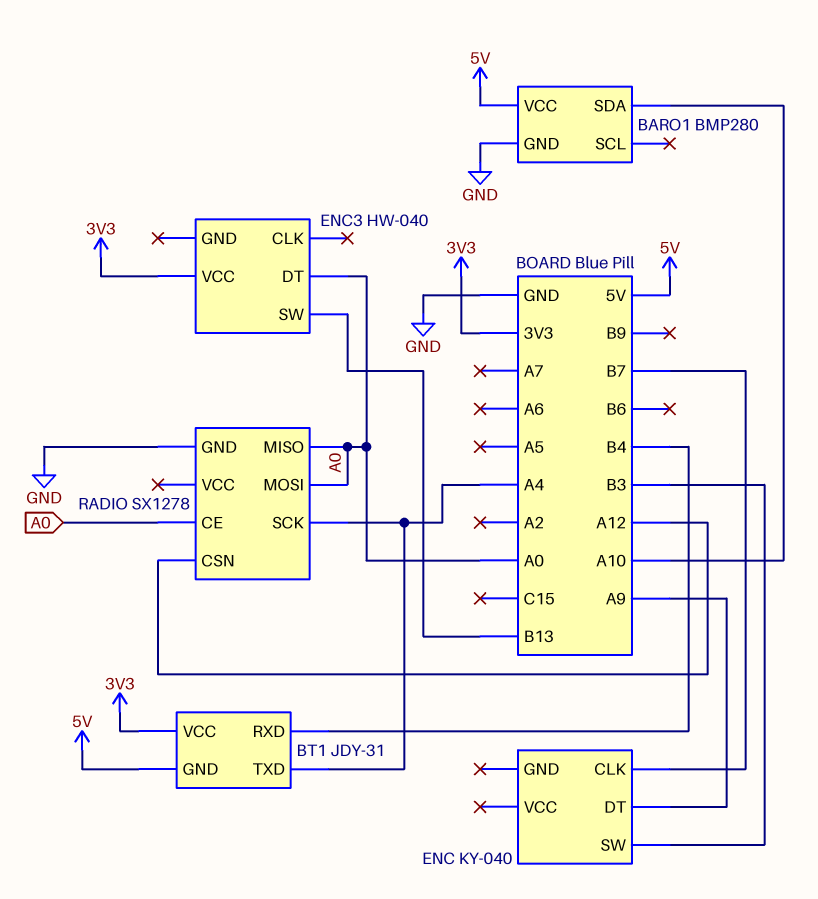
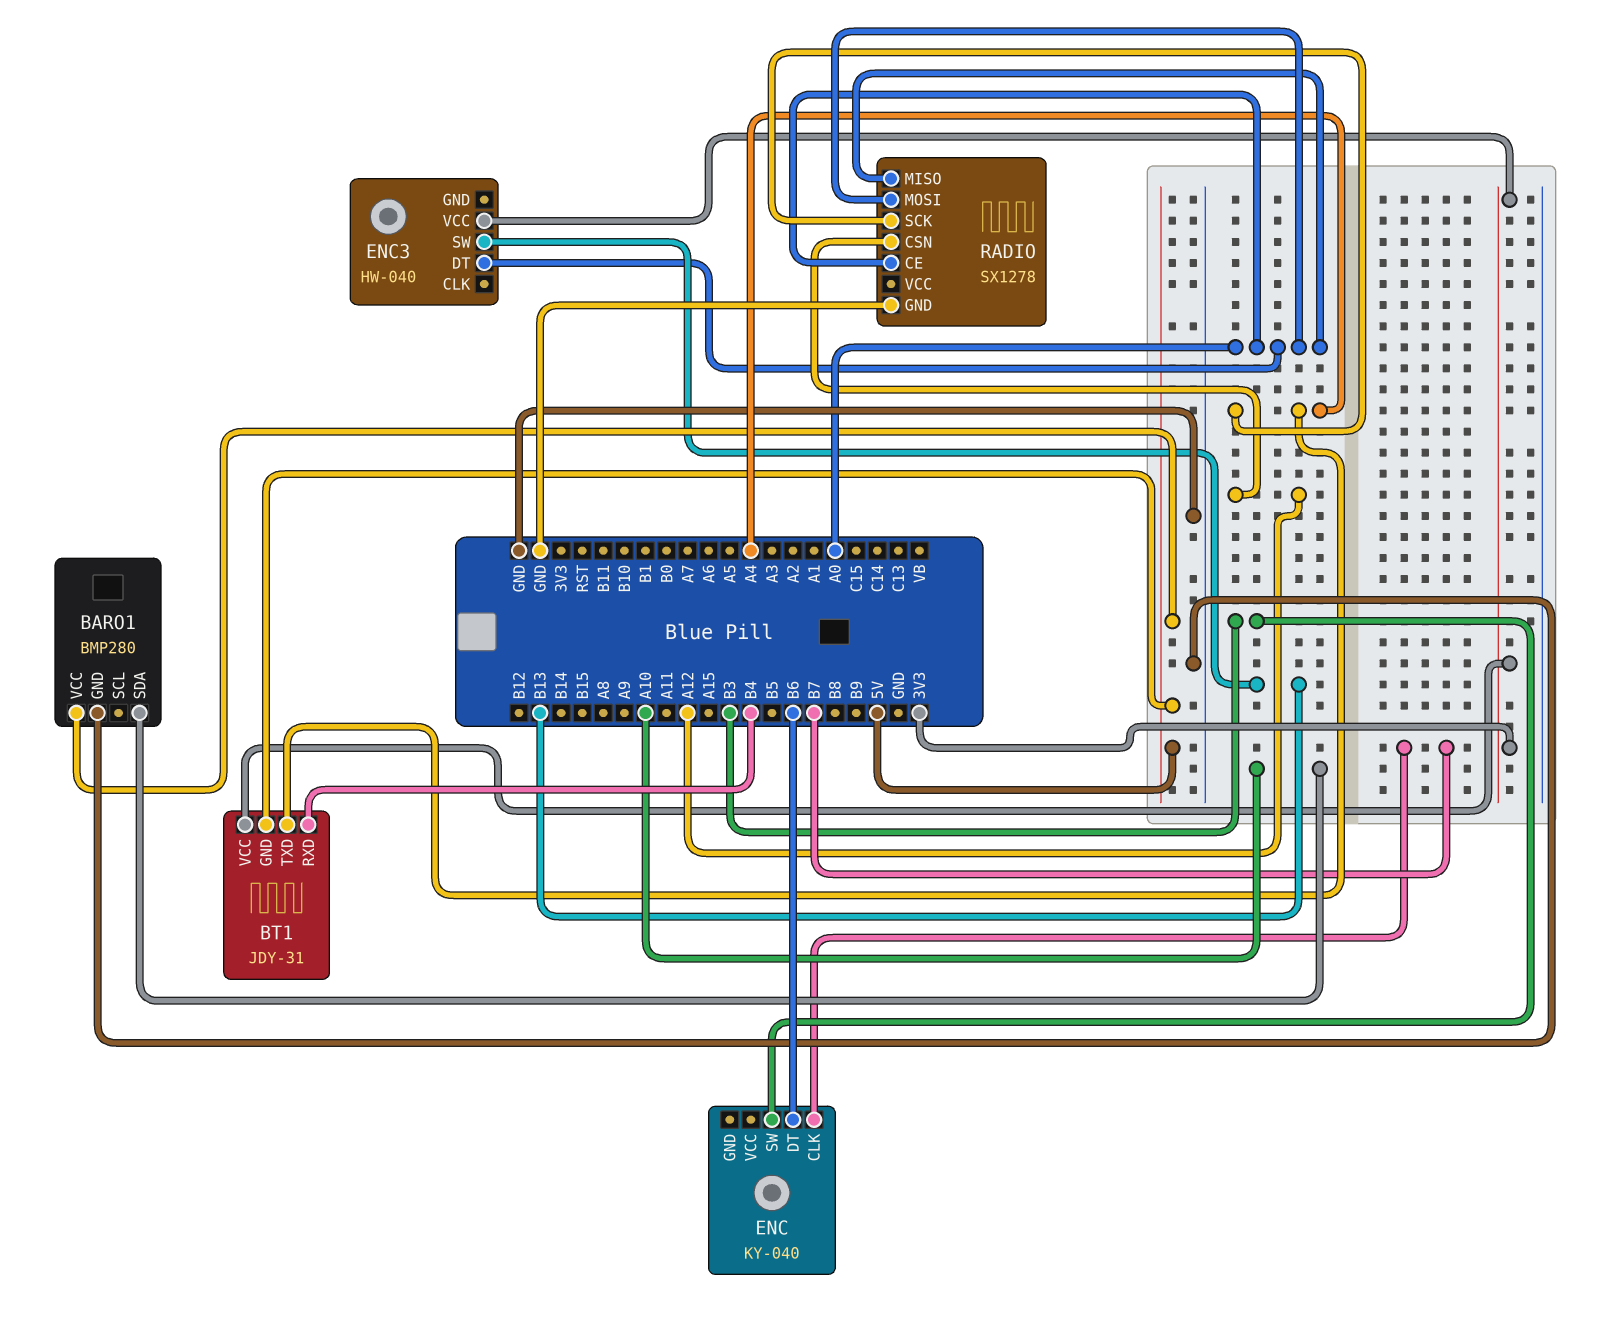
ENC pin DT: A9 -> B6

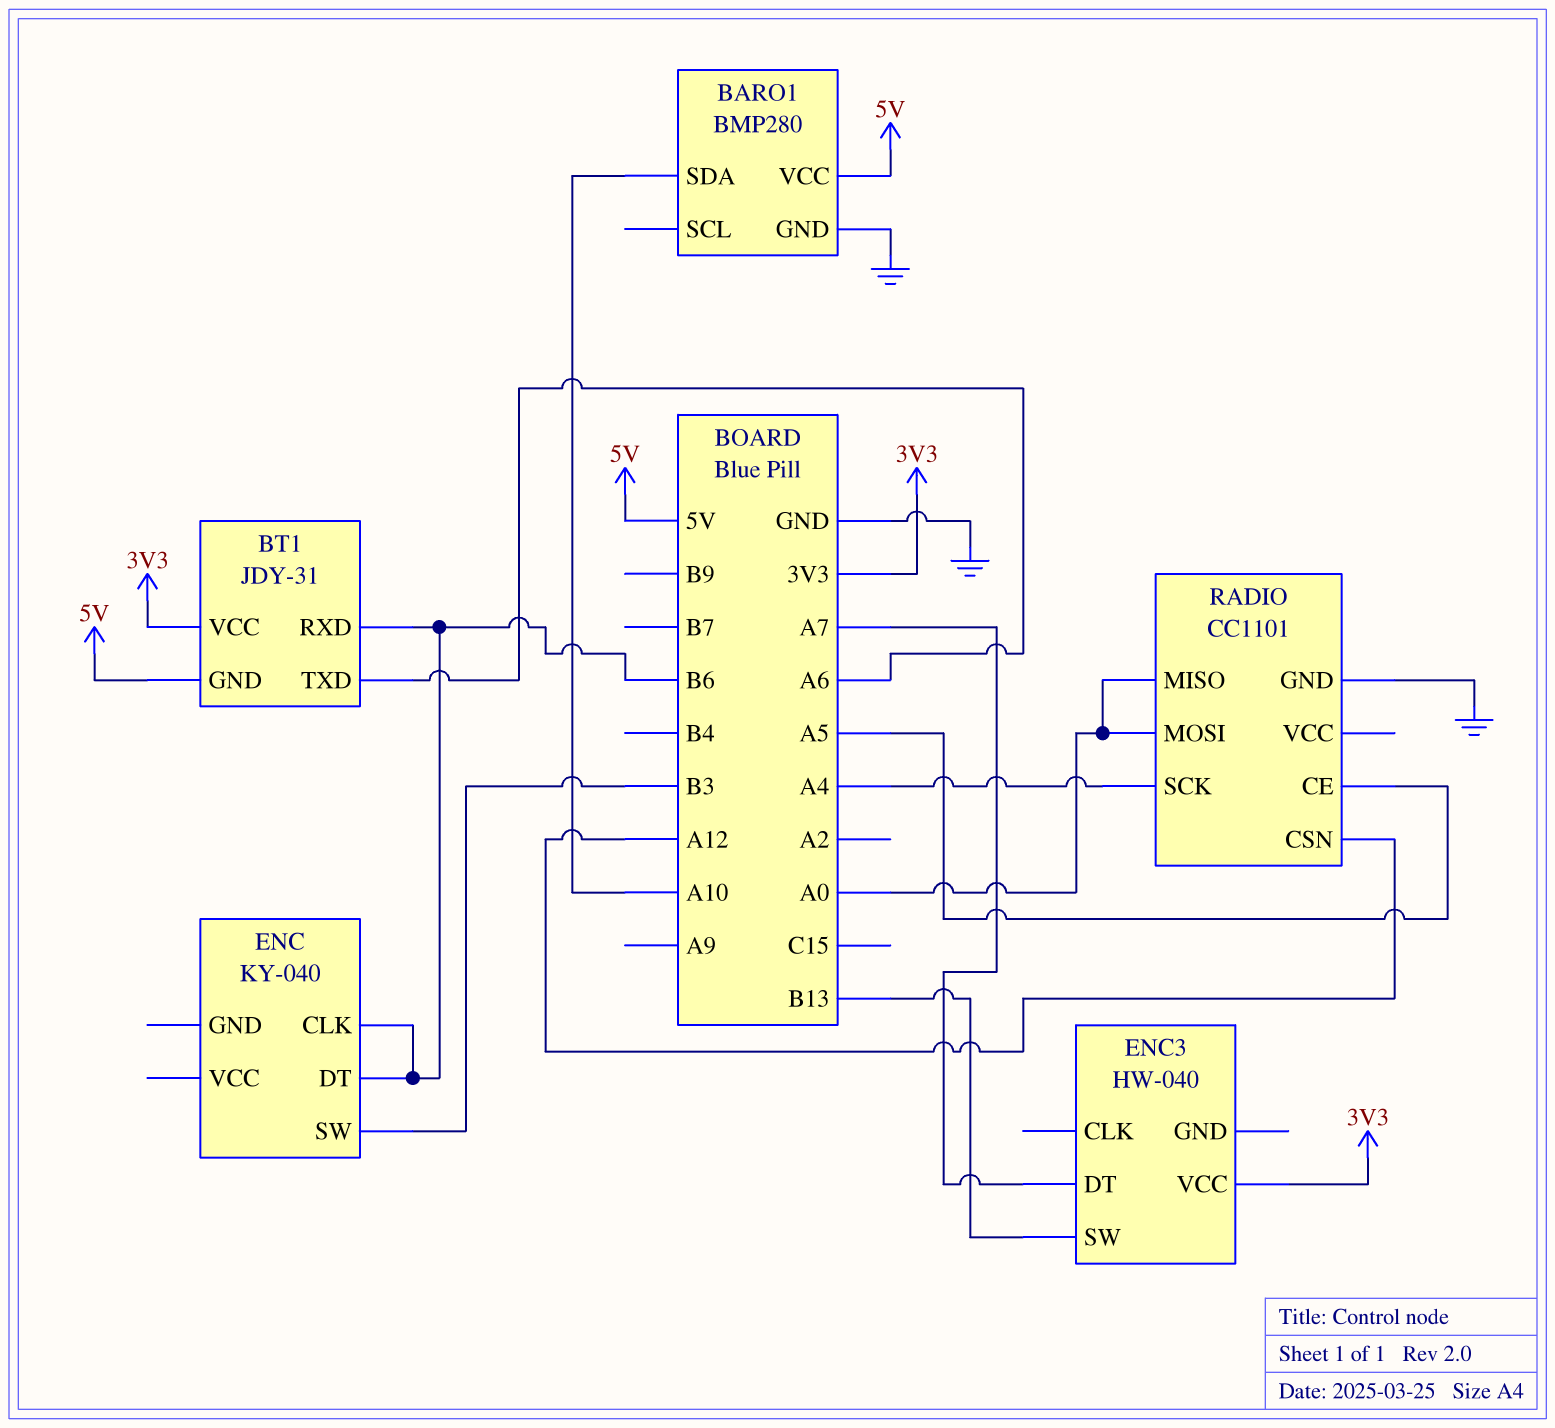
BT1 pin RXD: B4 -> B6
BT1 pin TXD: A4 -> A6
ENC pin CLK: B7 -> B6
ENC3 pin DT: A0 -> A7
RADIO: SX1278 -> CC1101
RADIO pin CE: A0 -> A5

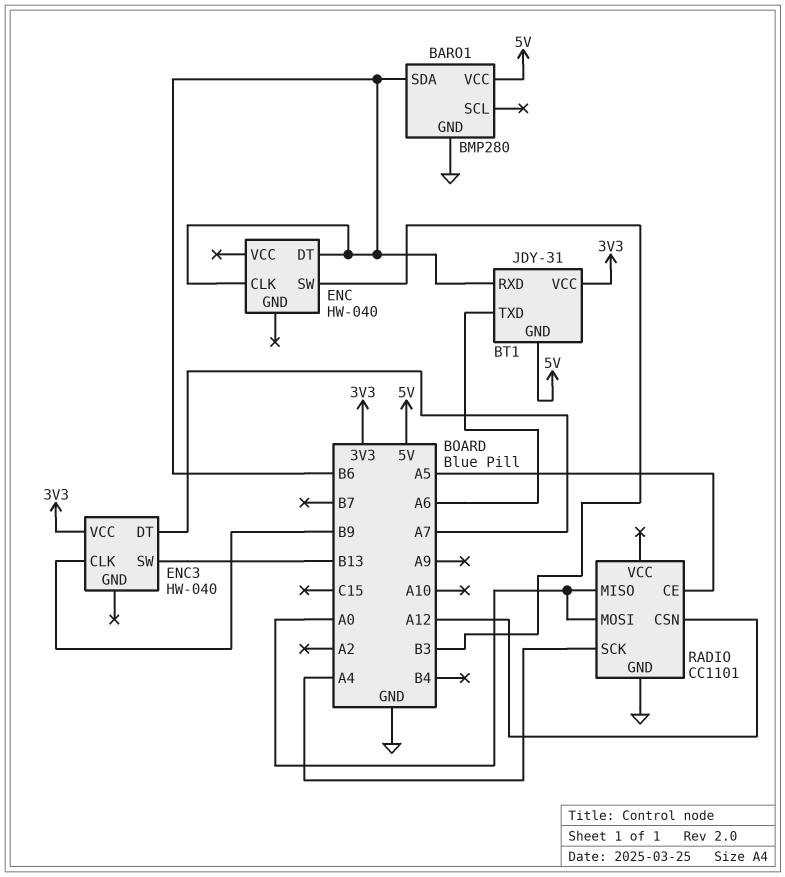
BARO1 pin SDA: A10 -> B6
ENC: KY-040 -> HW-040
ENC3 pin CLK: none -> B9

